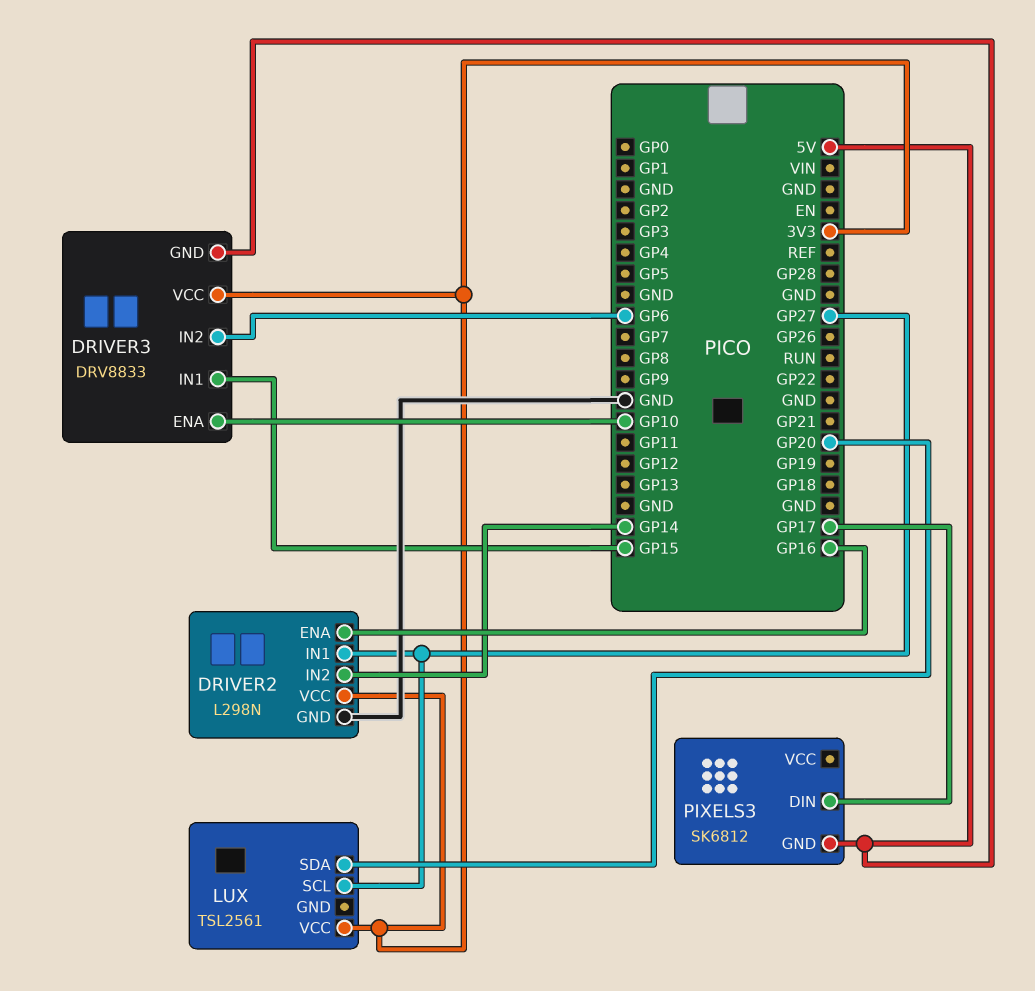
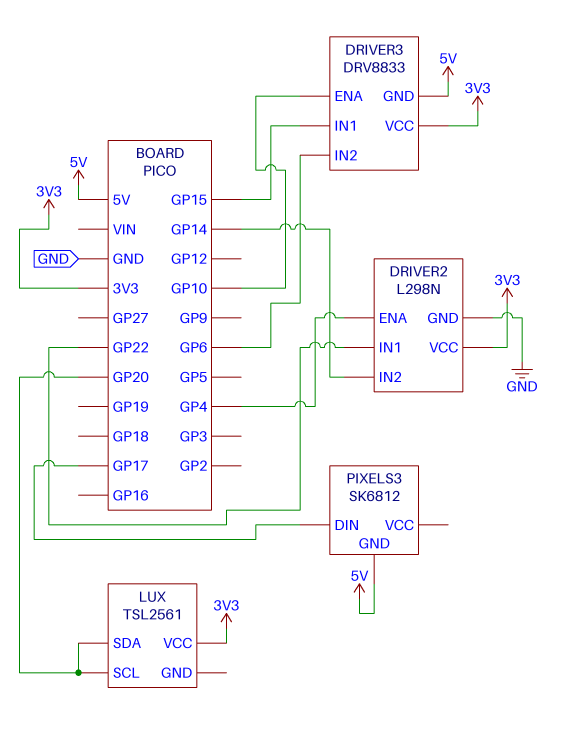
DRIVER2 pin ENA: GP16 -> GP4
DRIVER2 pin IN1: GP27 -> GP22
LUX pin SCL: GP27 -> GP20

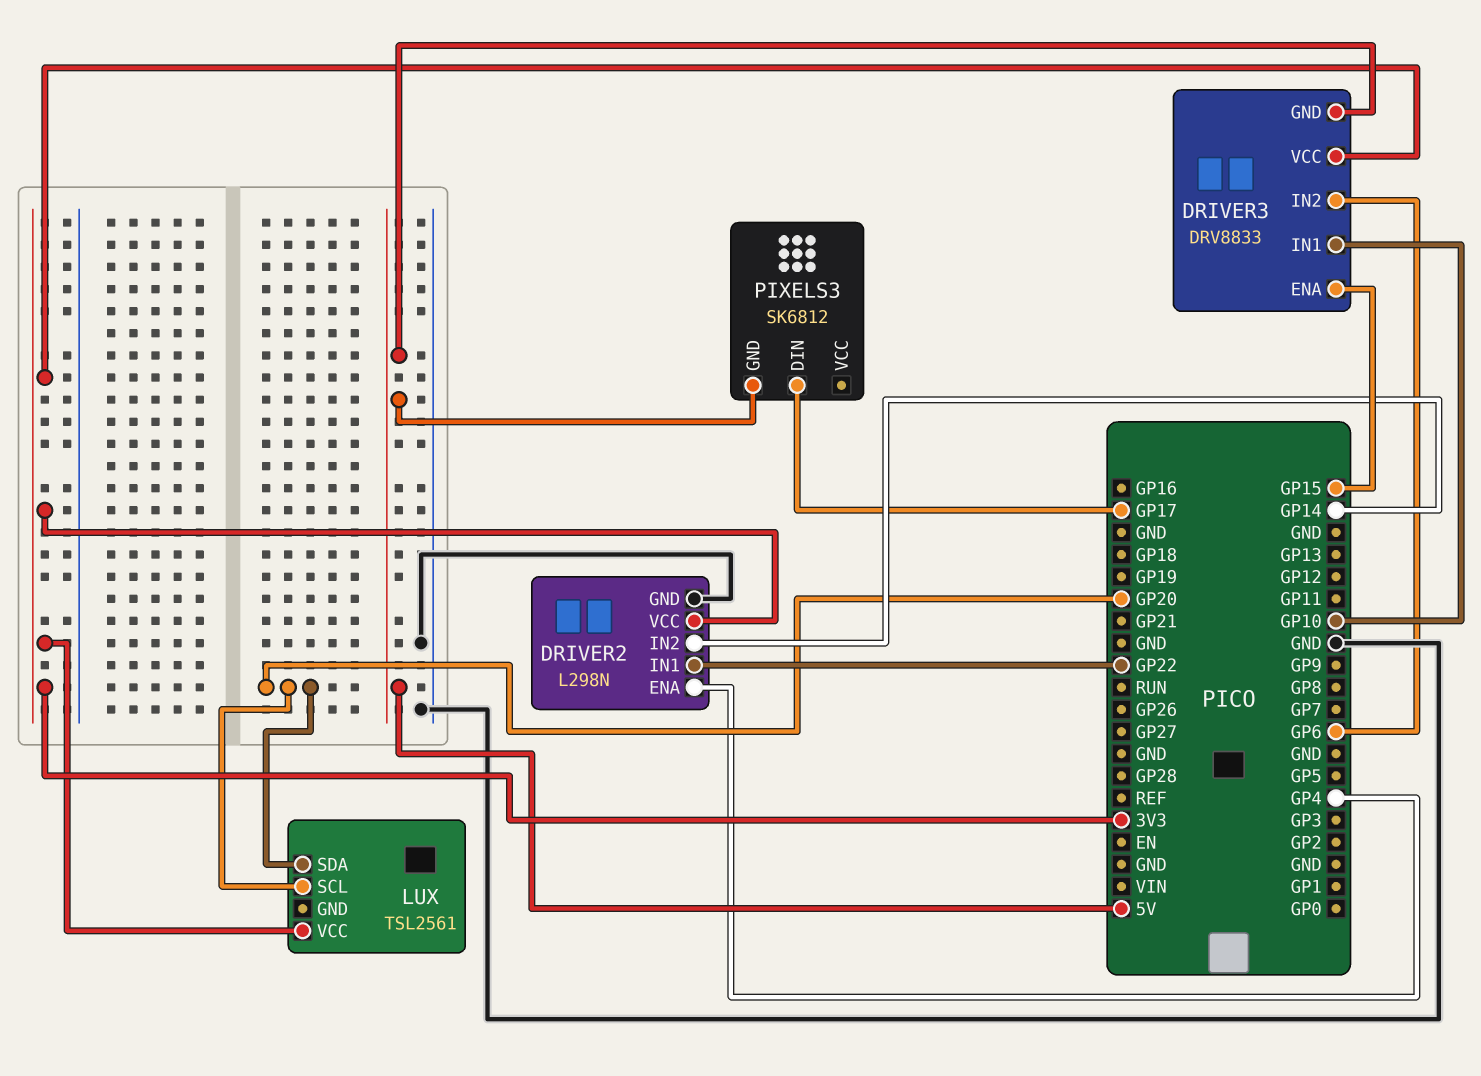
DRIVER3 pin ENA: GP10 -> GP15
DRIVER3 pin IN1: GP15 -> GP10

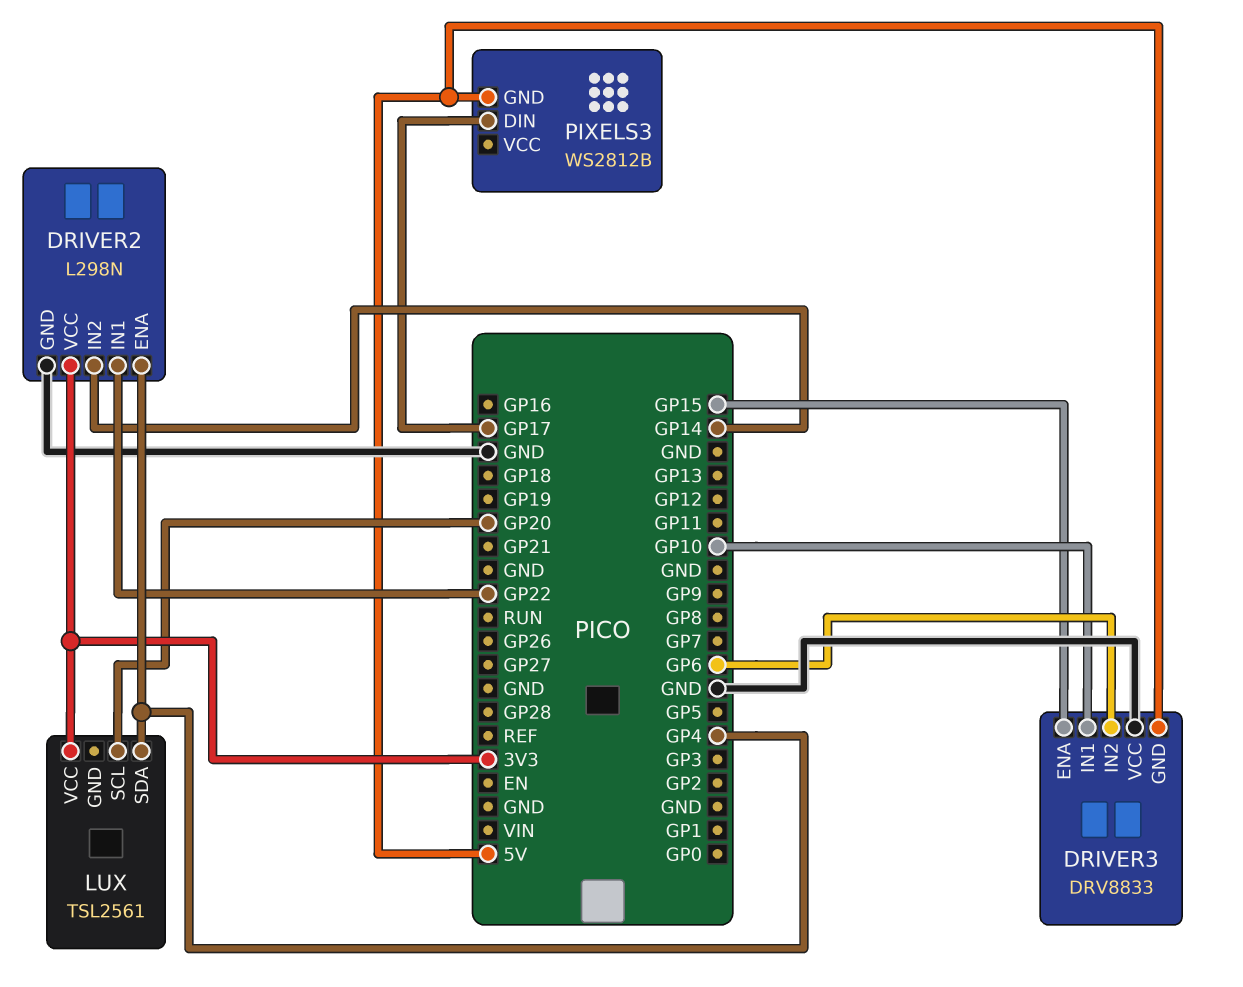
DRIVER3 pin VCC: 3V3 -> GND
LUX pin SDA: GP20 -> GP4
PIXELS3: SK6812 -> WS2812B

